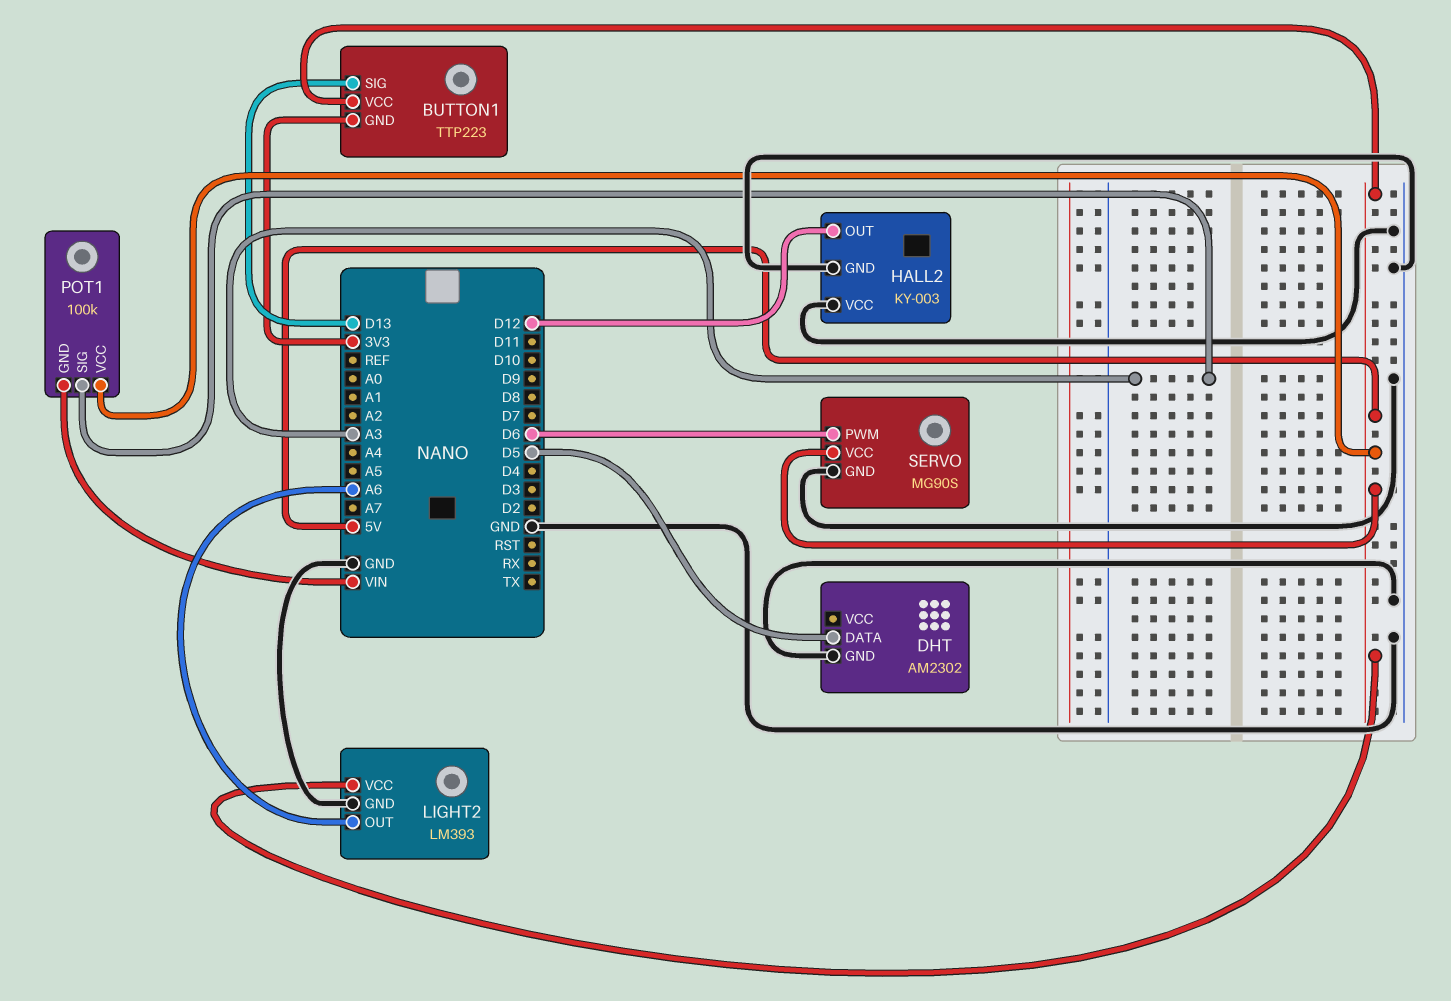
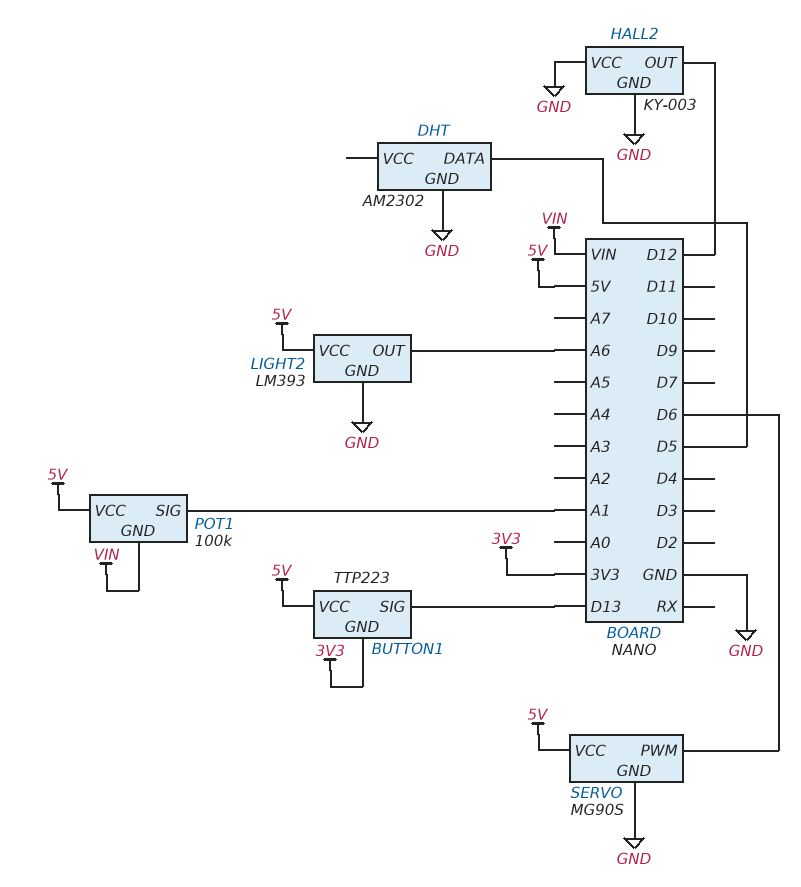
POT1 pin SIG: A3 -> A1

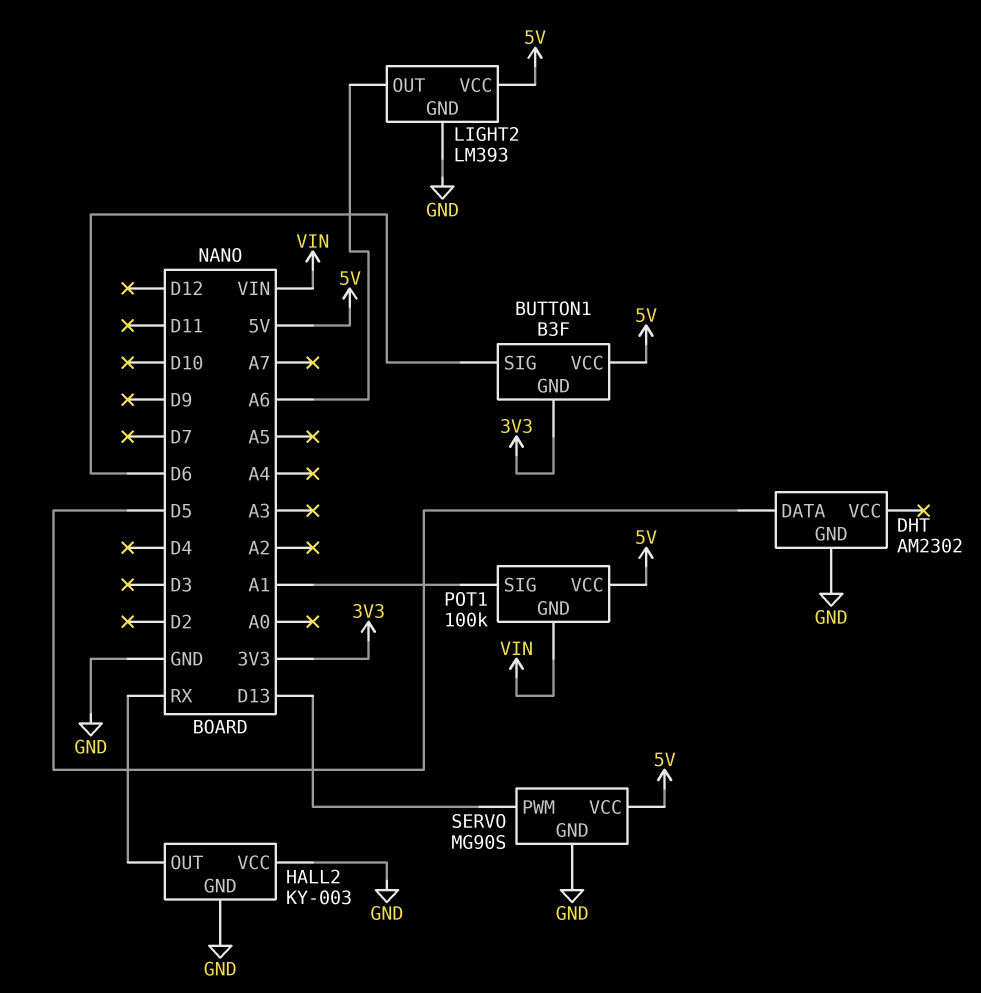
BUTTON1: TTP223 -> B3F
BUTTON1 pin SIG: D13 -> D6
HALL2 pin OUT: D12 -> RX
SERVO pin PWM: D6 -> D13

